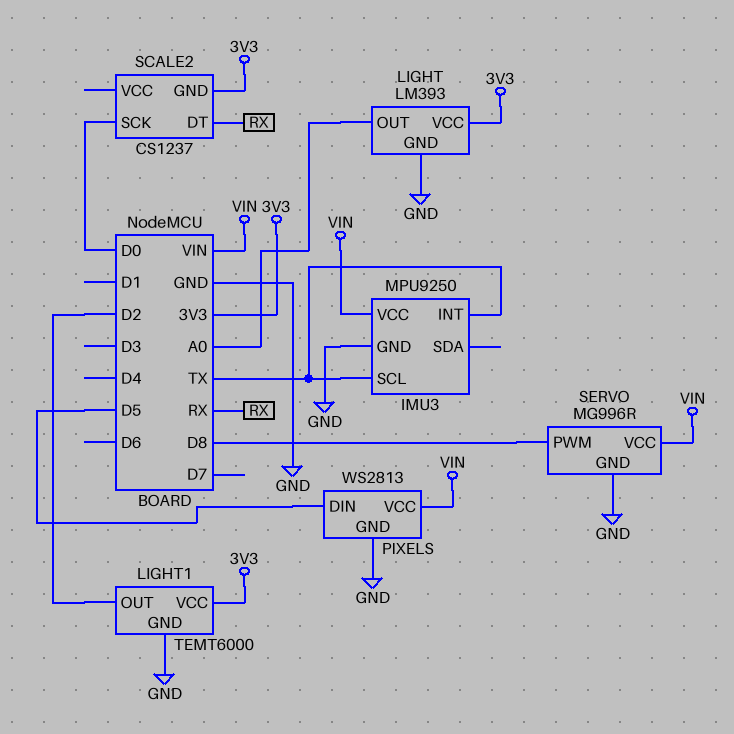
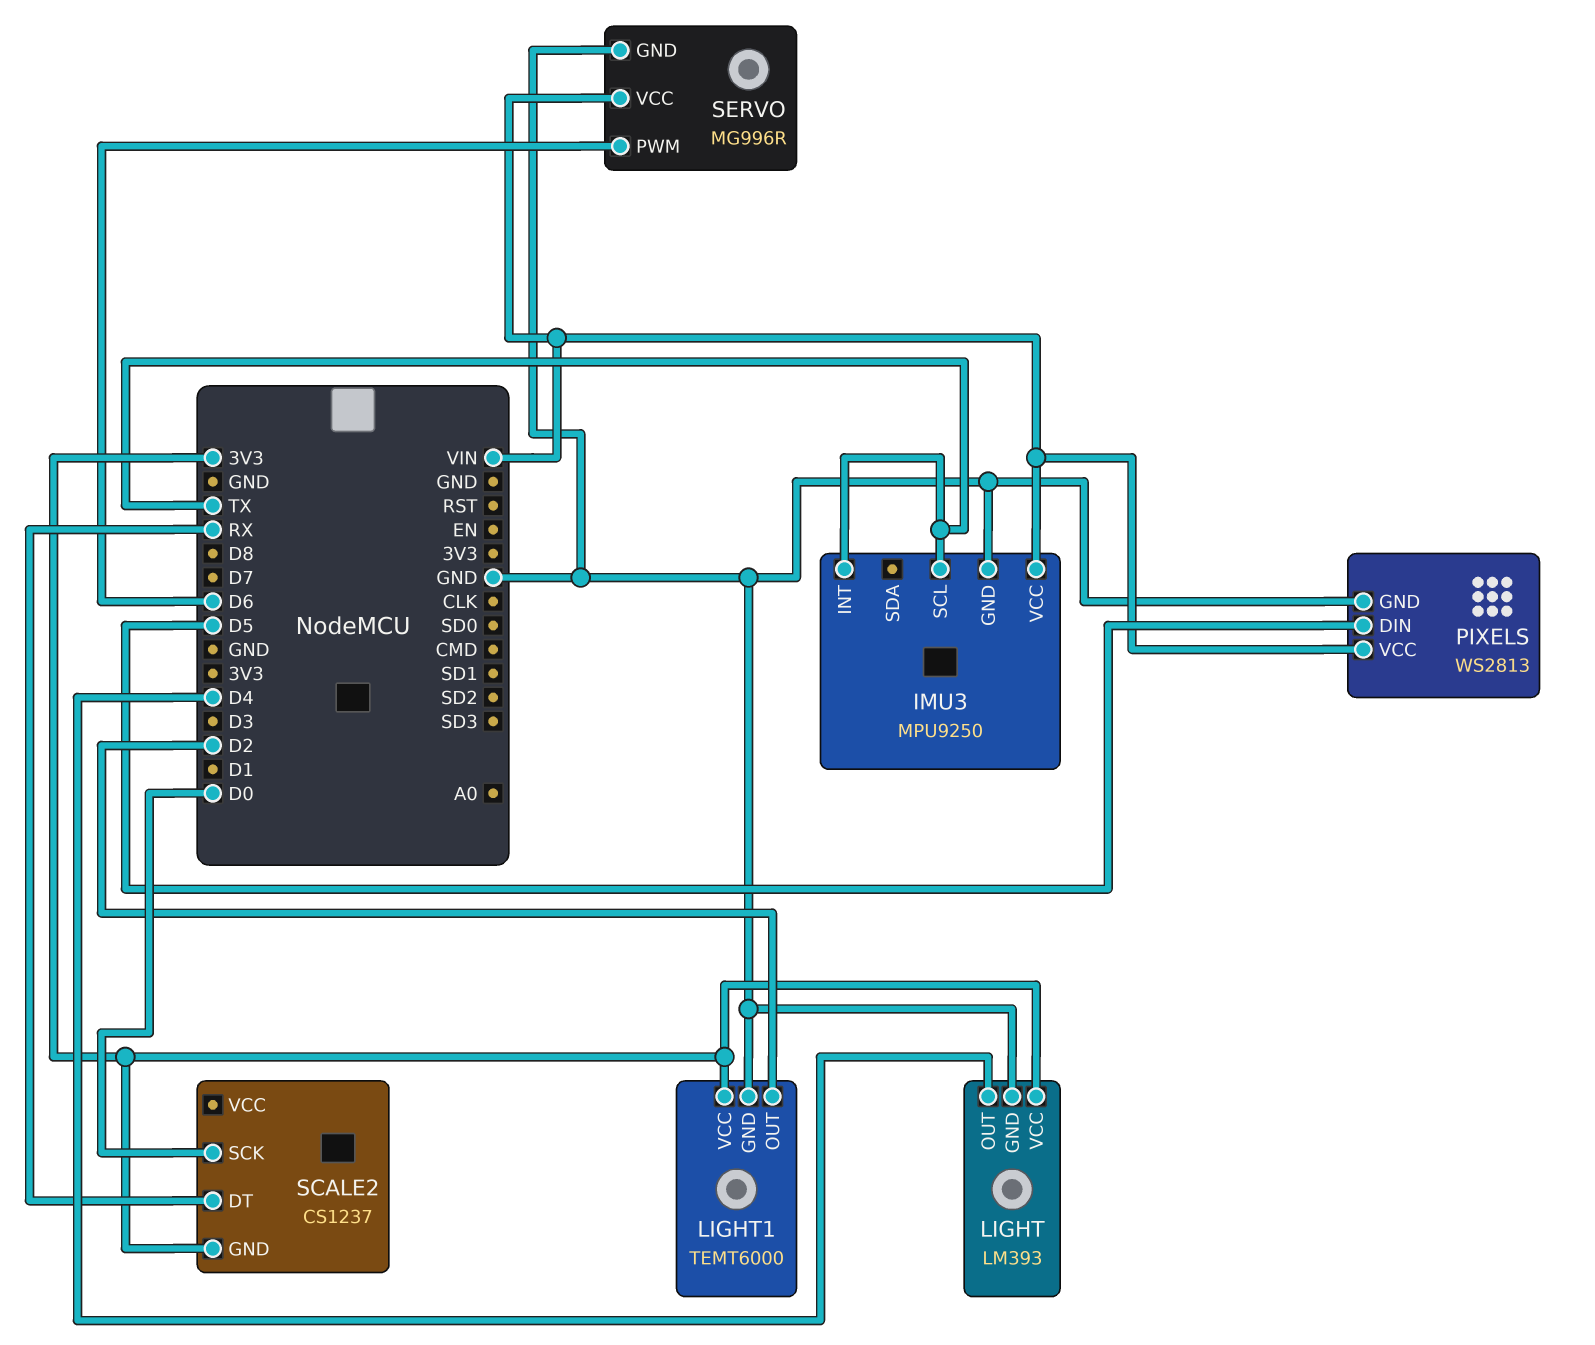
LIGHT pin OUT: A0 -> D4
SERVO pin PWM: D8 -> D6

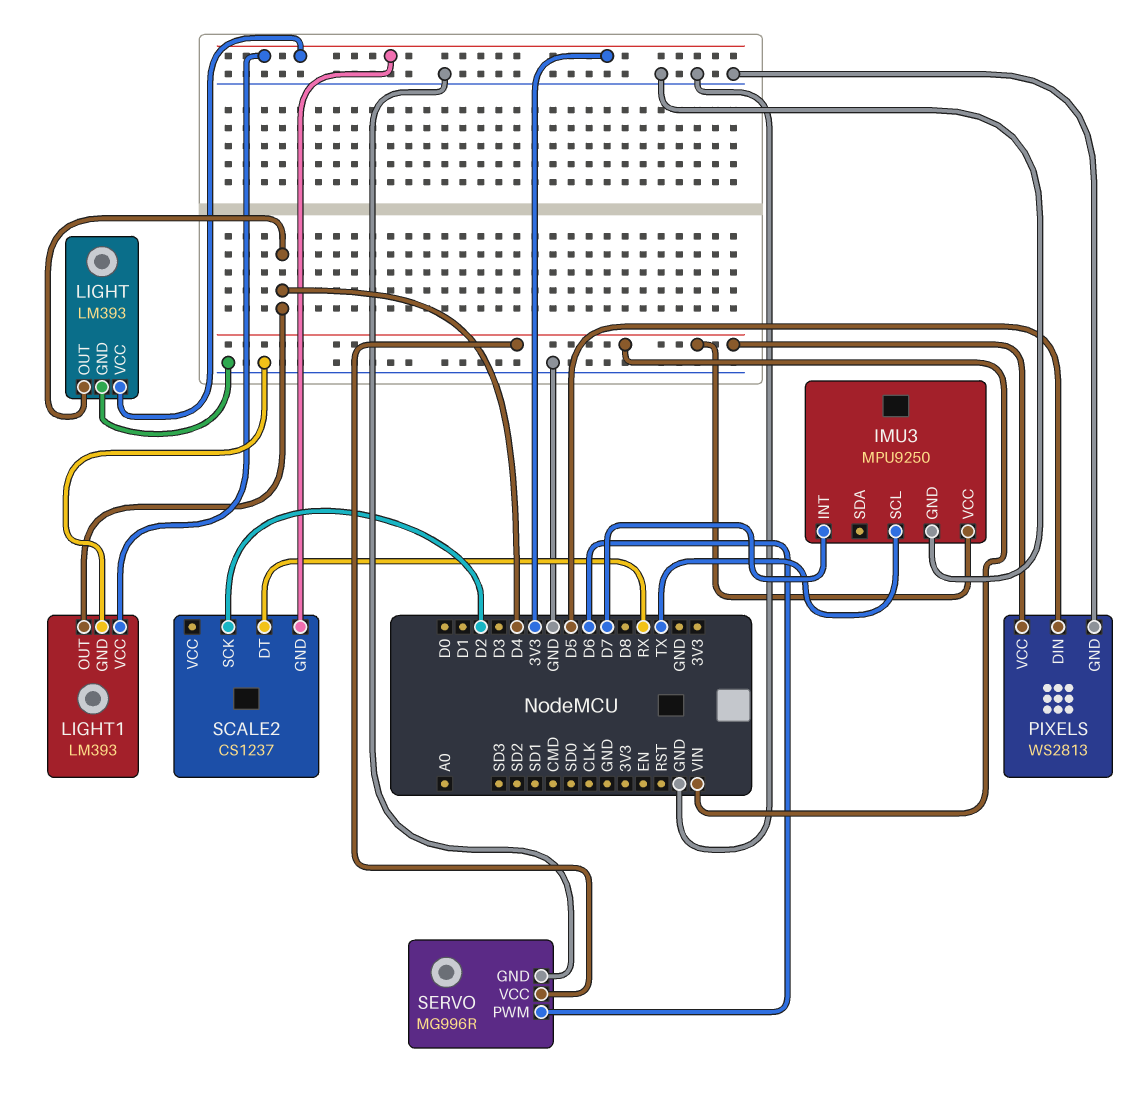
IMU3 pin INT: TX -> D7
LIGHT1: TEMT6000 -> LM393
LIGHT1 pin OUT: D2 -> D4
SCALE2 pin SCK: D0 -> D2

